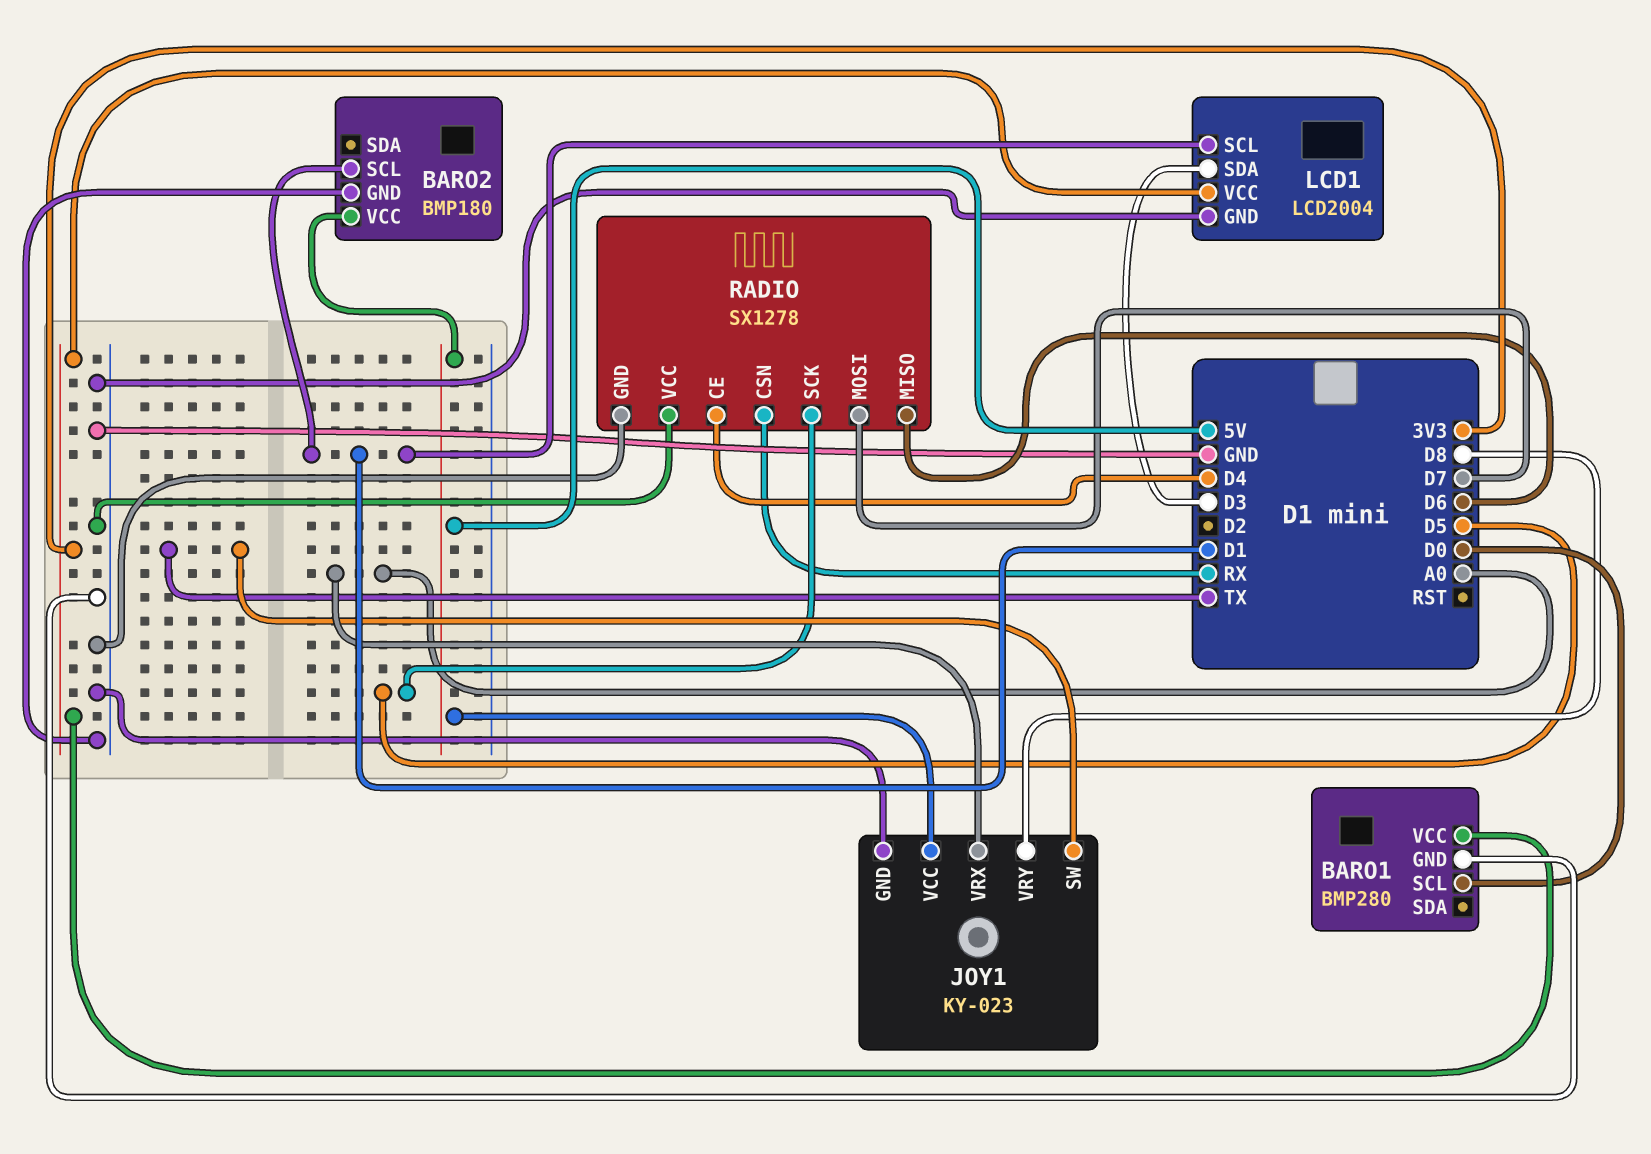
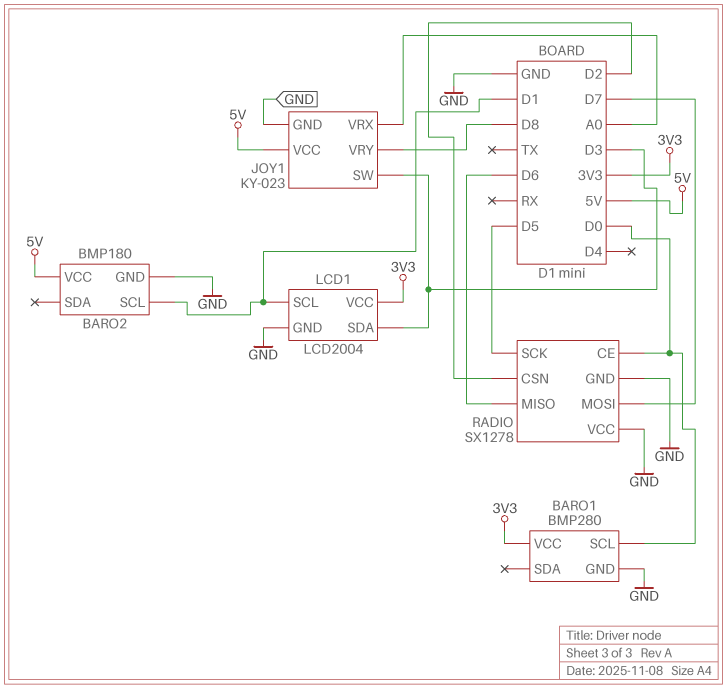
JOY1 pin SW: TX -> D3
RADIO pin CE: D4 -> D0
RADIO pin CSN: RX -> D2

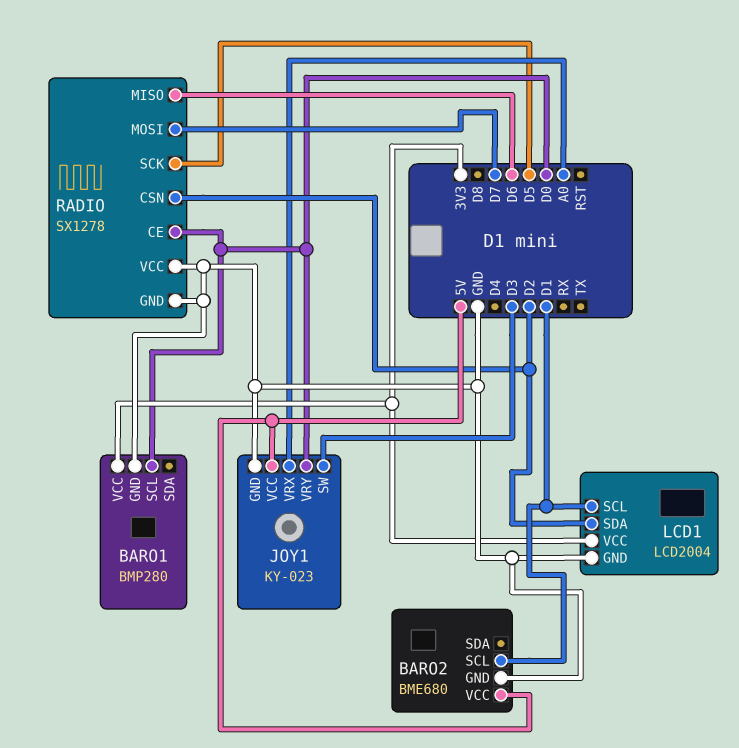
BARO2: BMP180 -> BME680
JOY1 pin VRY: D8 -> D0
LCD1 pin SDA: D3 -> D2

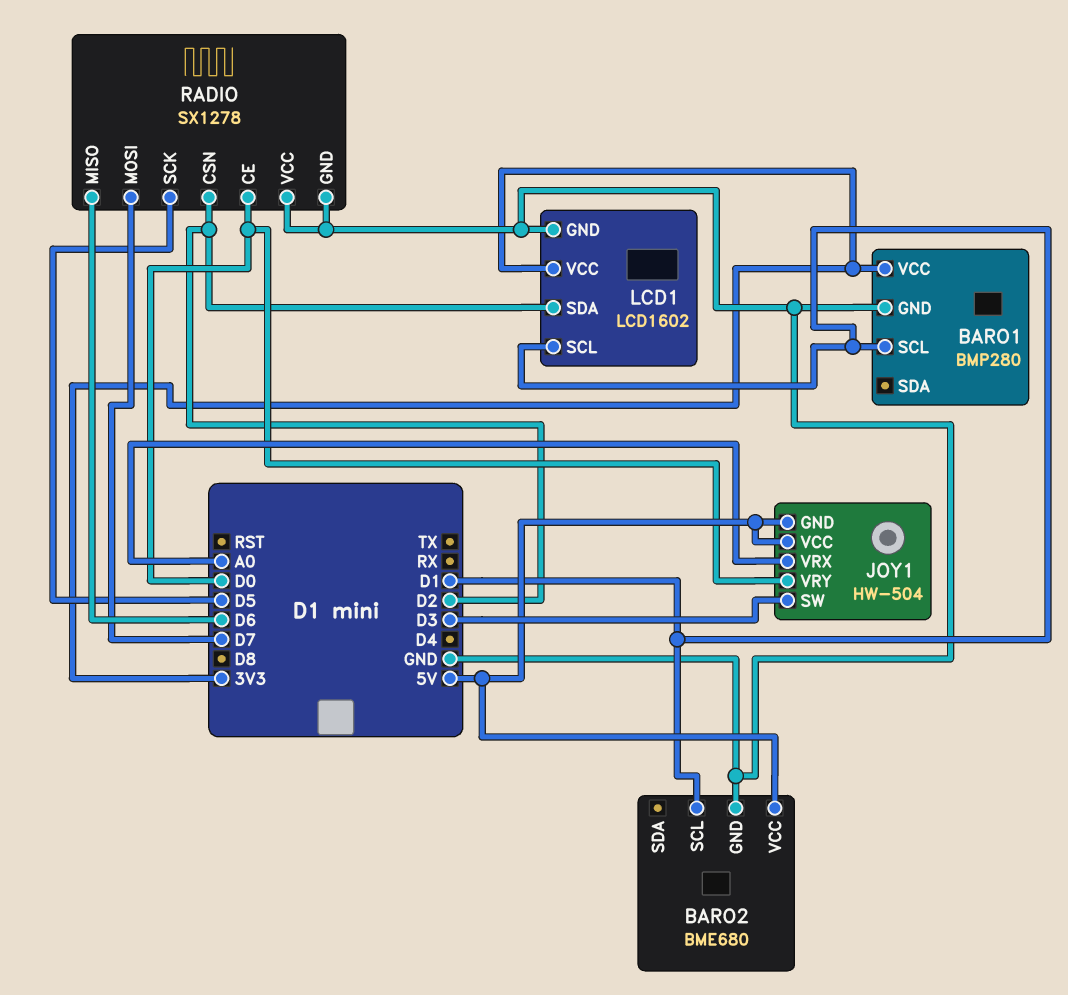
BARO1 pin SCL: D0 -> D1
JOY1: KY-023 -> HW-504
JOY1 pin GND: GND -> 5V
LCD1: LCD2004 -> LCD1602

